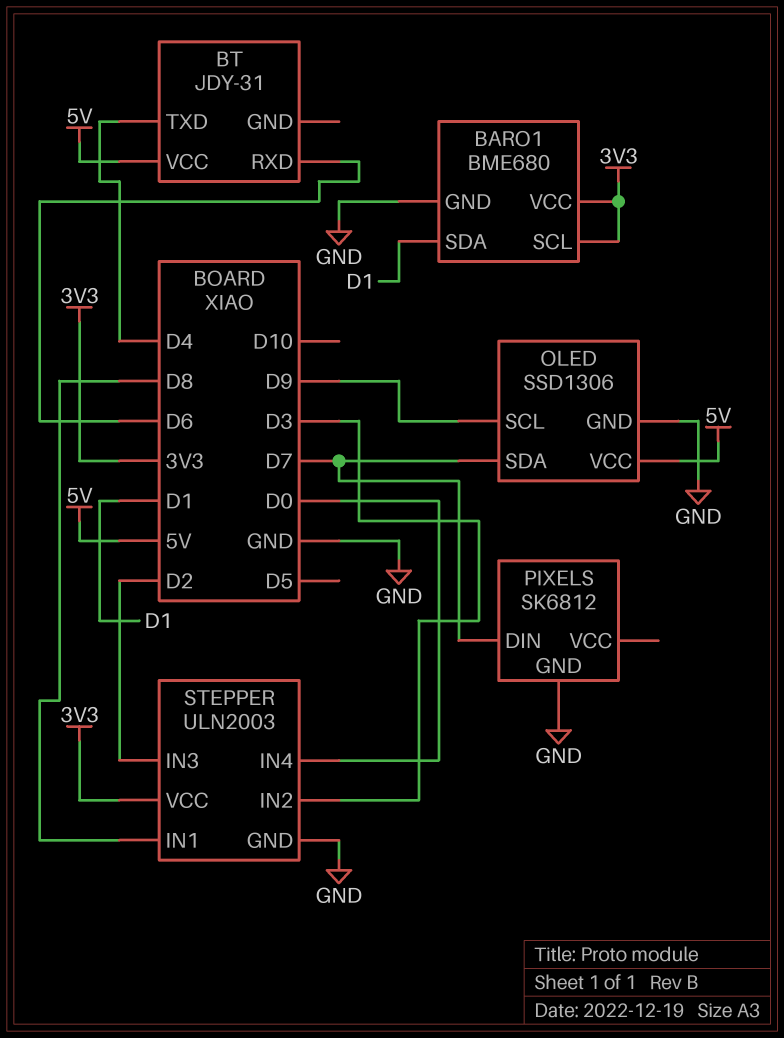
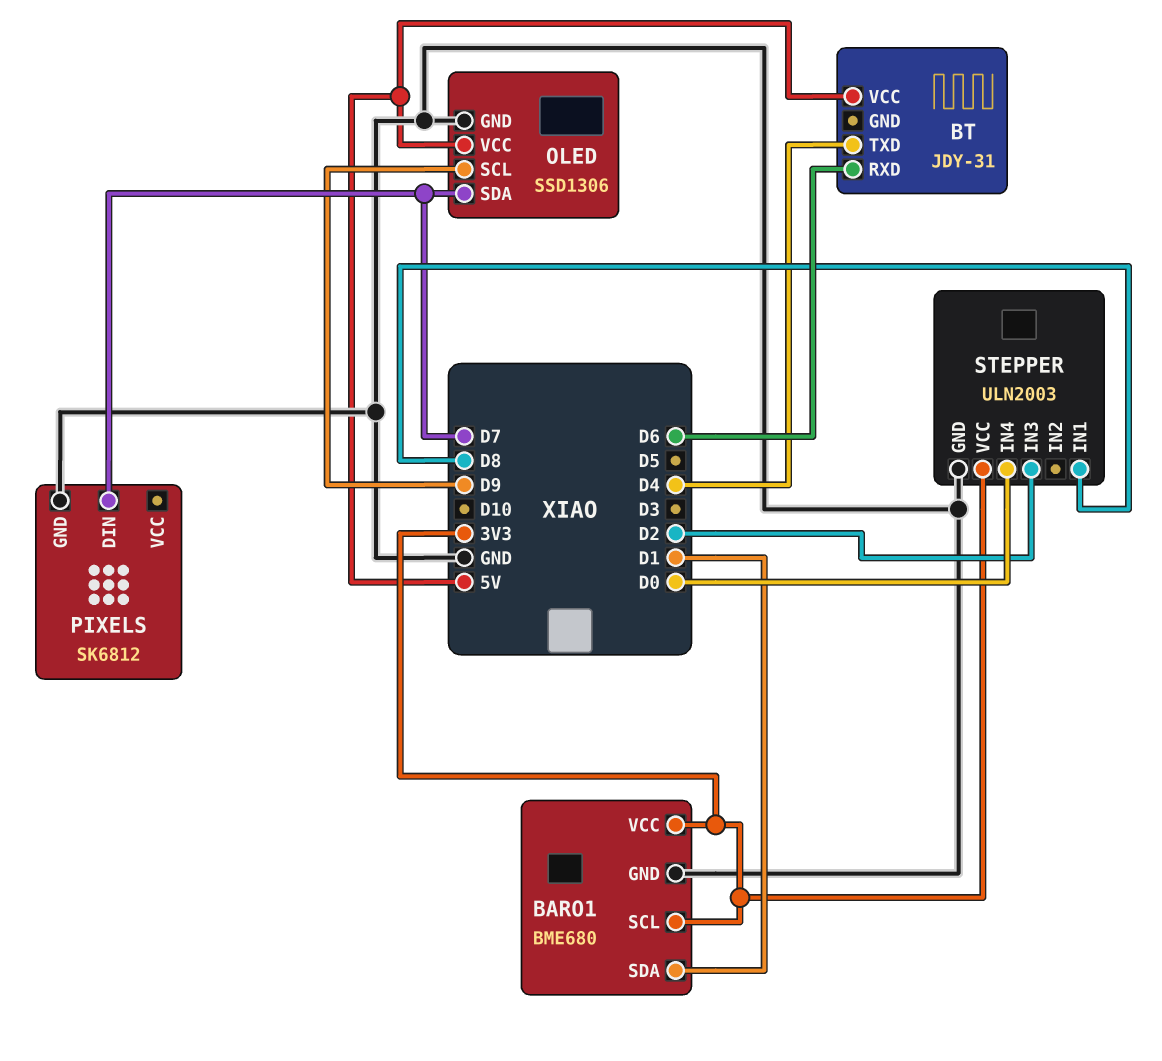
STEPPER pin IN2: D3 -> none

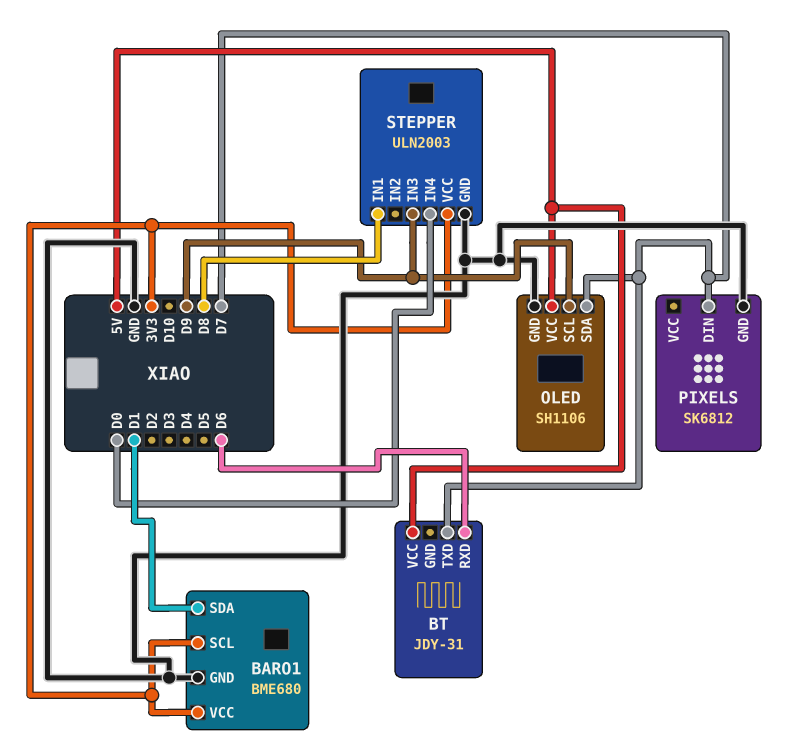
BT pin TXD: D4 -> D7
OLED: SSD1306 -> SH1106
STEPPER pin IN3: D2 -> D9

